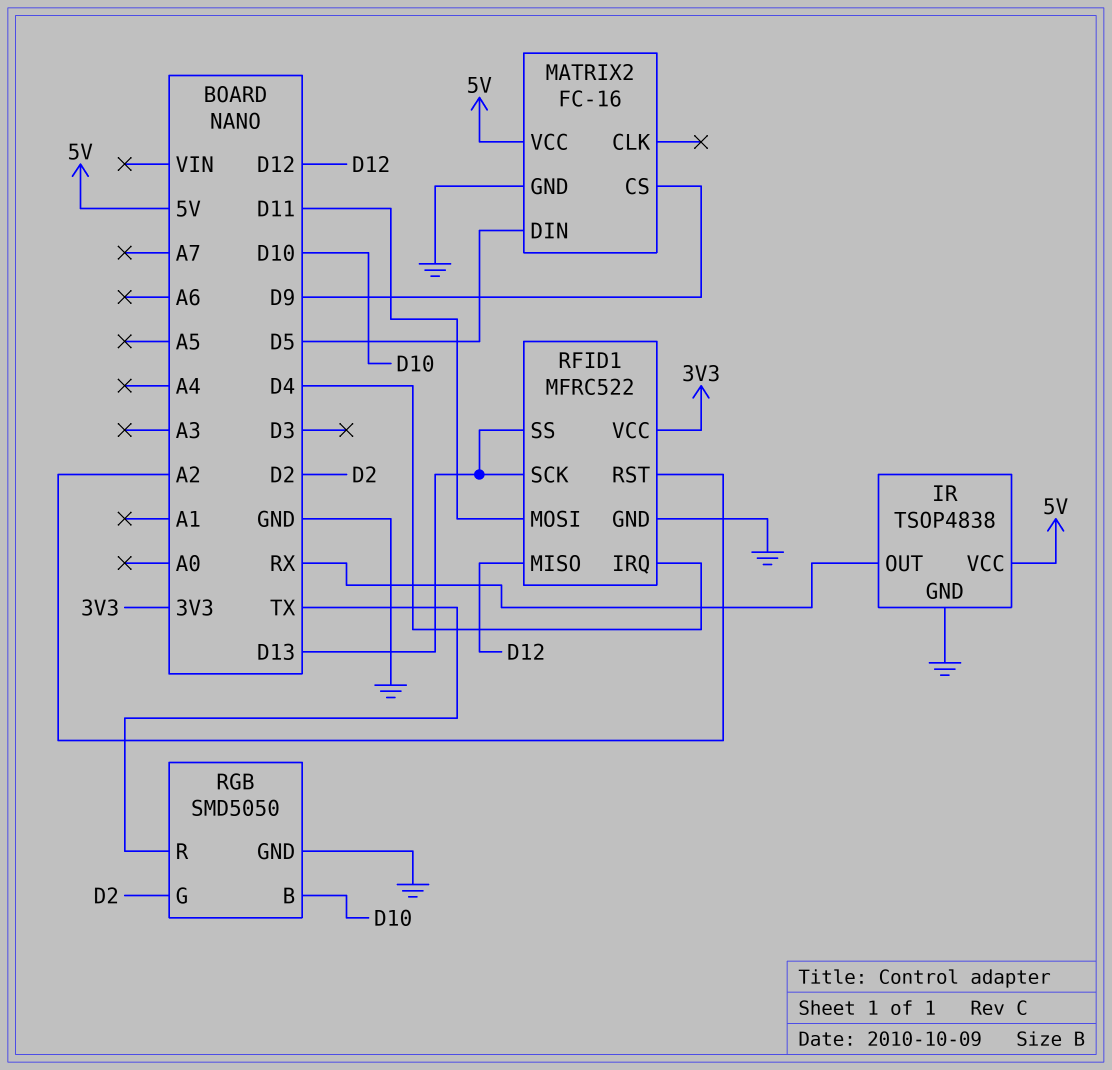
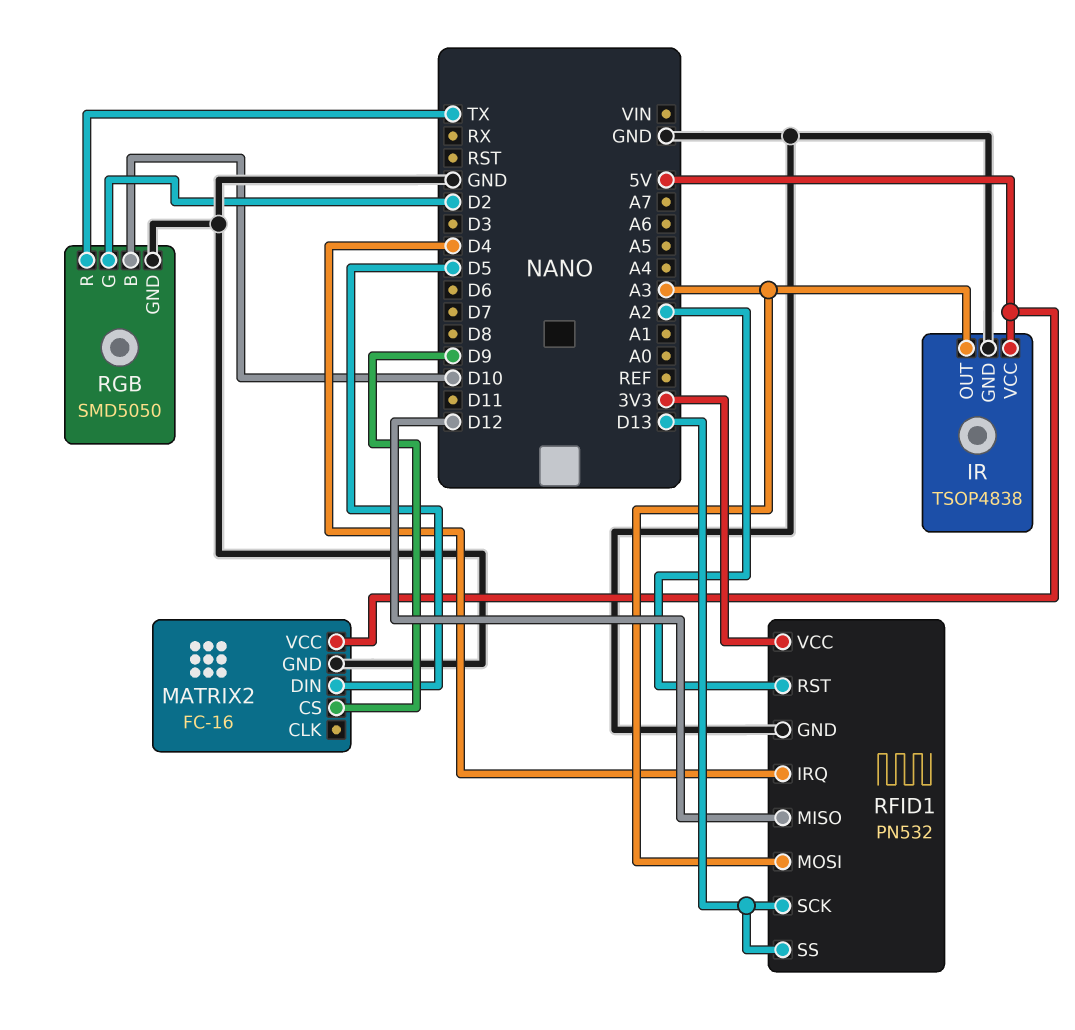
IR pin OUT: RX -> A3
RFID1: MFRC522 -> PN532
RFID1 pin MOSI: D11 -> A3

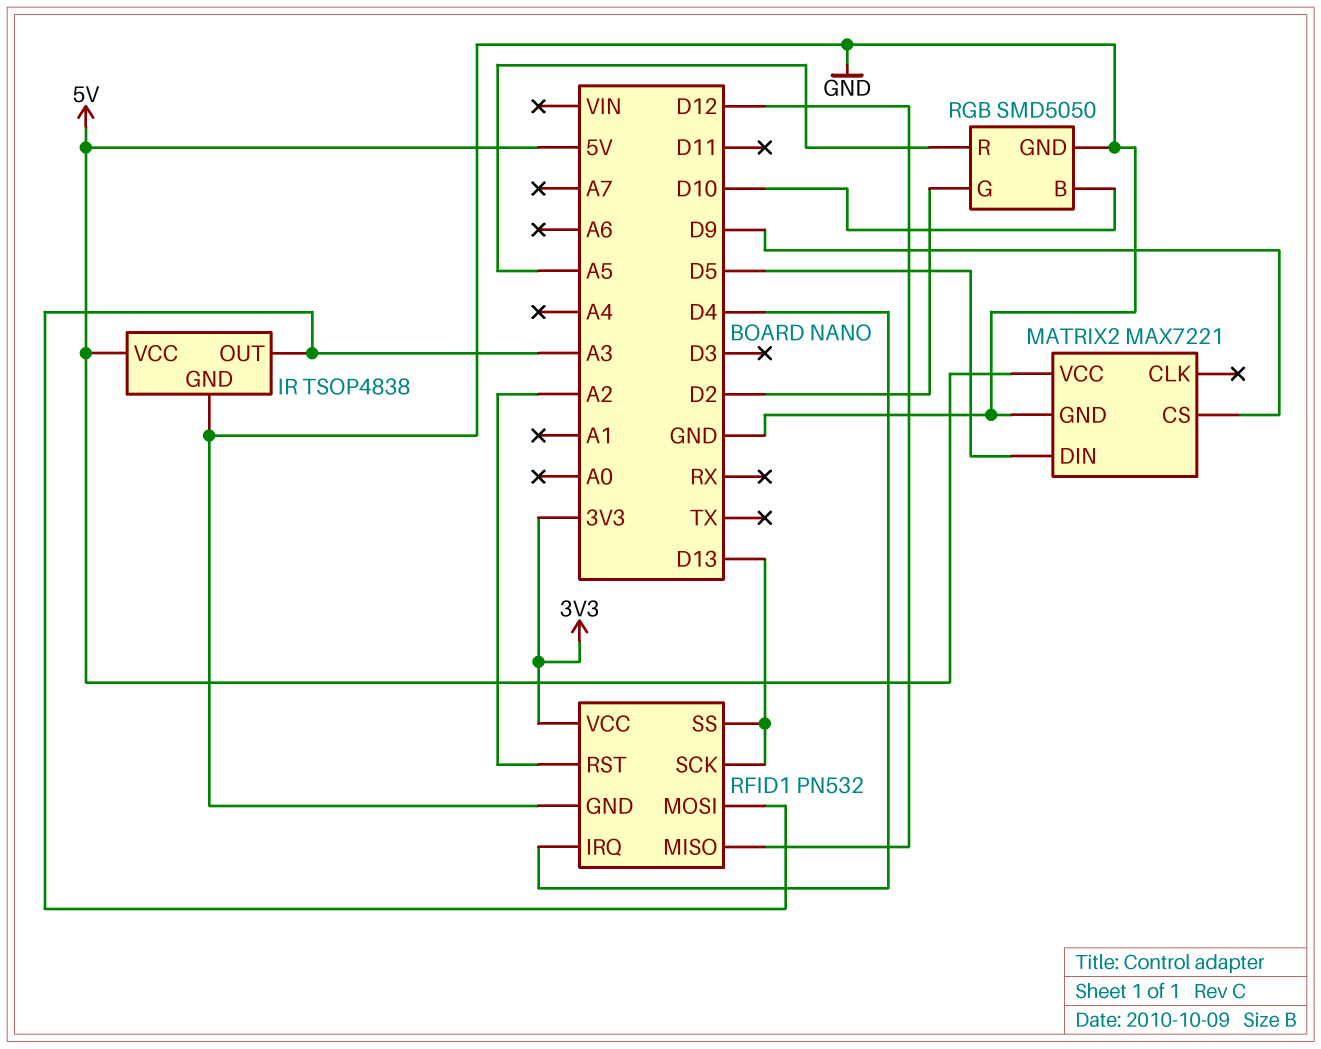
MATRIX2: FC-16 -> MAX7221
RGB pin R: TX -> A5

